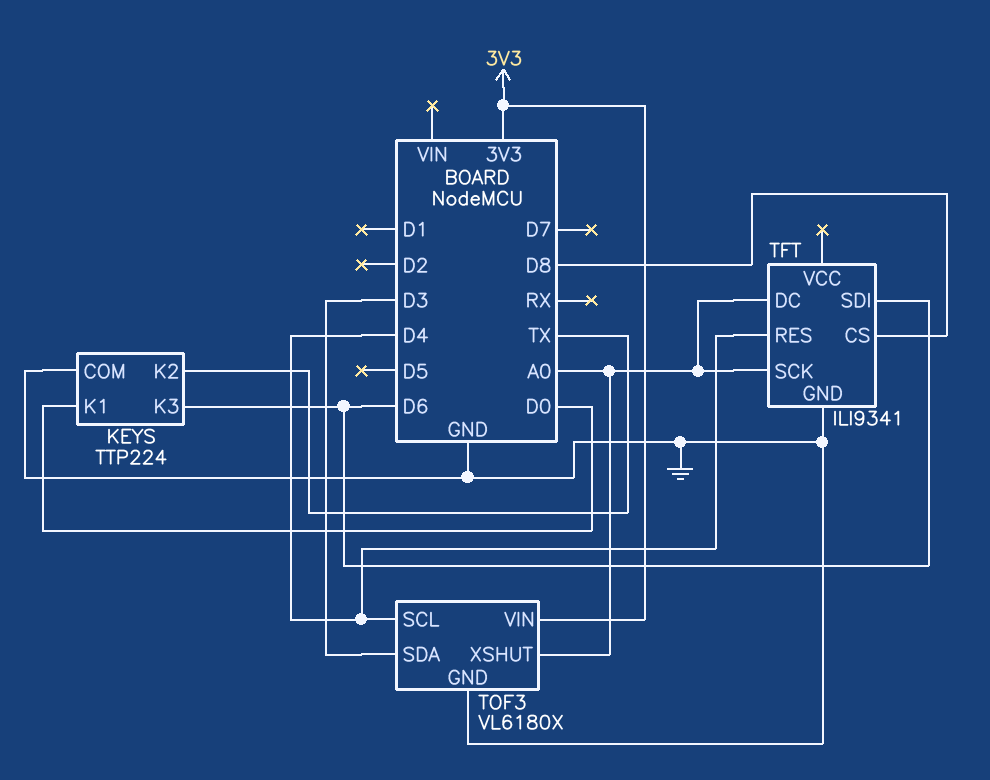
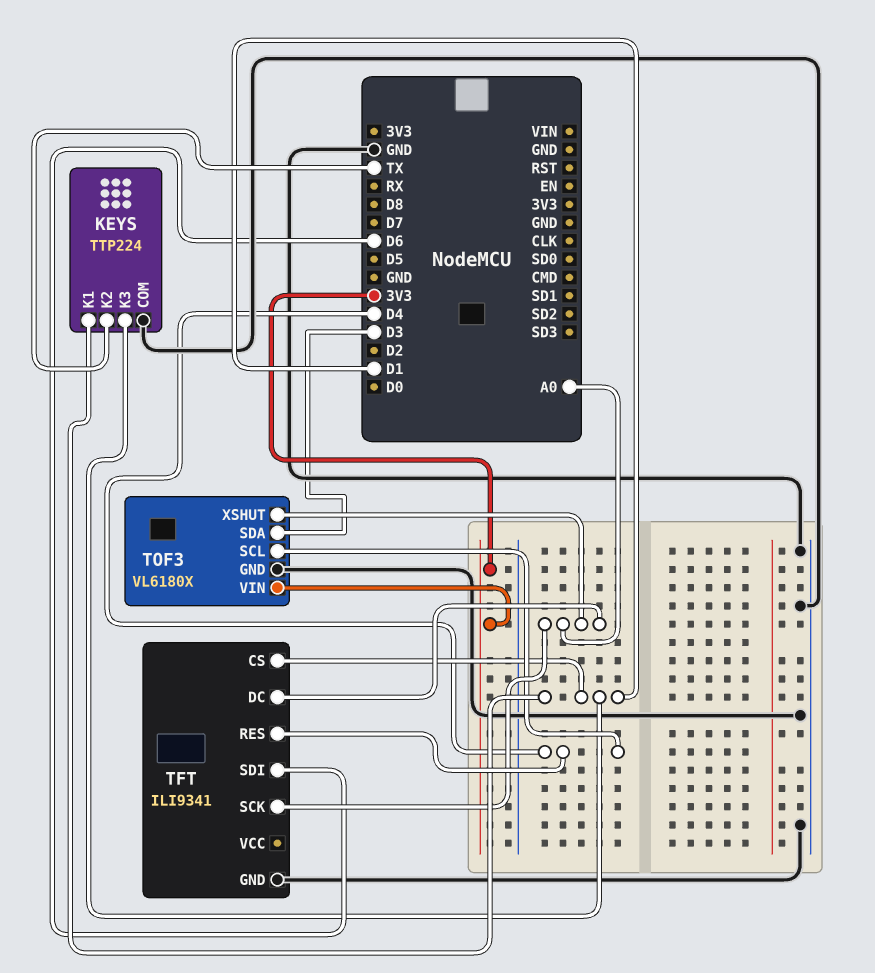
KEYS pin K1: D0 -> D1
KEYS pin K3: D6 -> D1
TFT pin CS: D8 -> D1

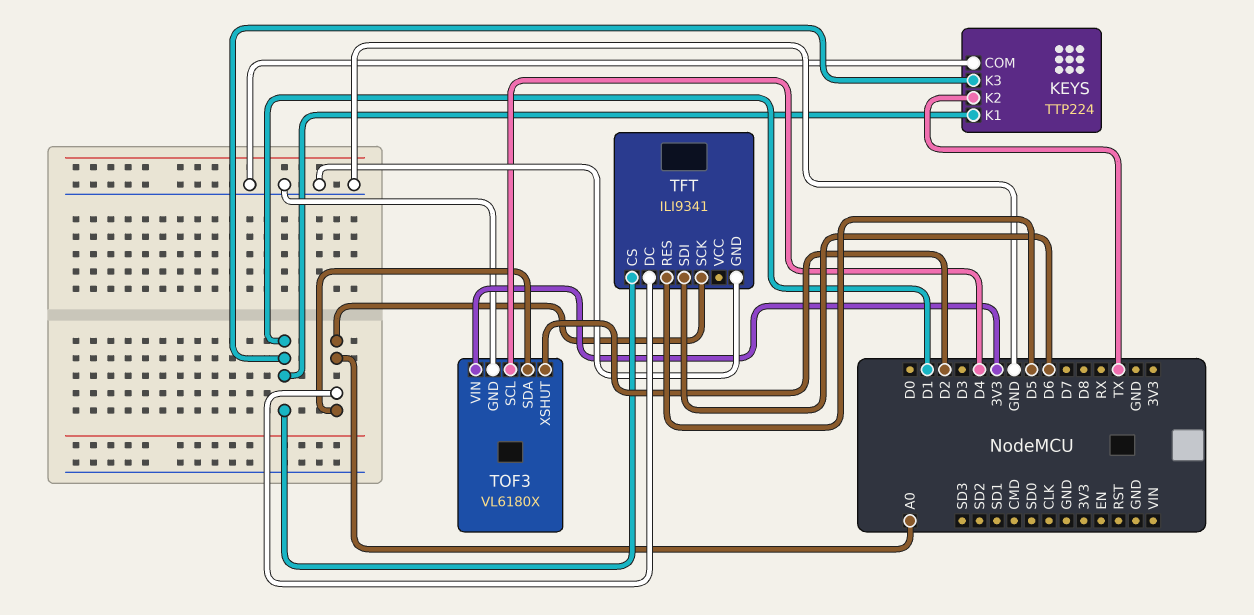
TFT pin RES: D4 -> D5
TOF3 pin SDA: D3 -> A0
TOF3 pin XSHUT: A0 -> D2

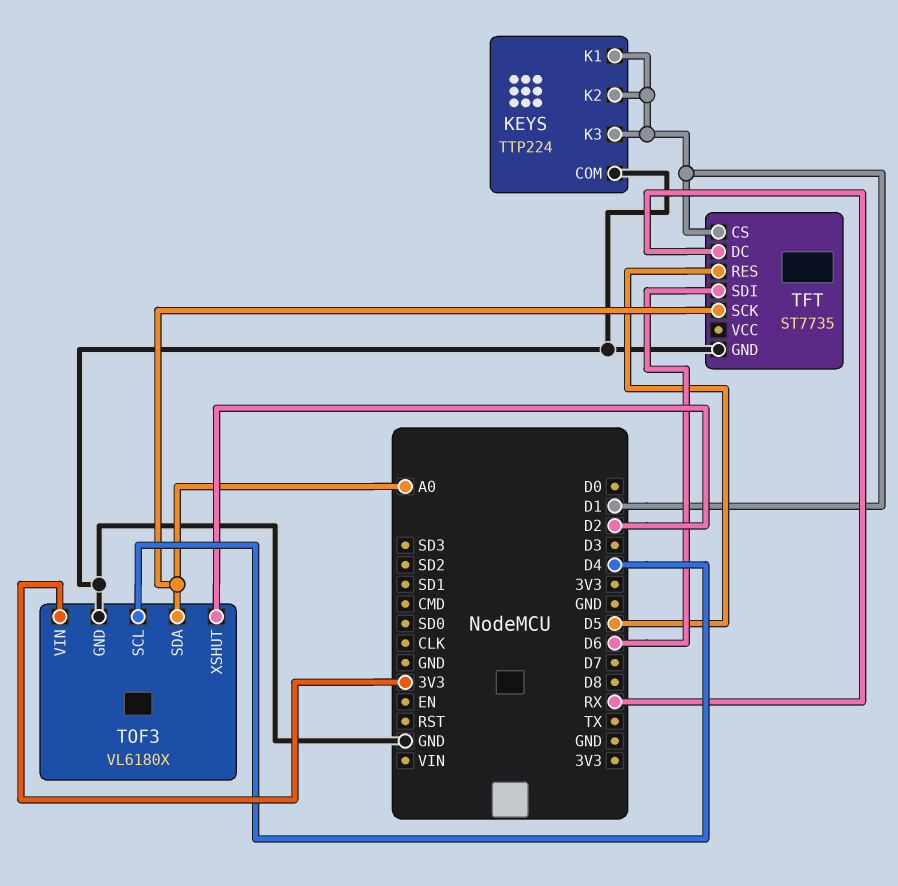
KEYS pin K2: TX -> D1
TFT: ILI9341 -> ST7735
TFT pin DC: A0 -> RX

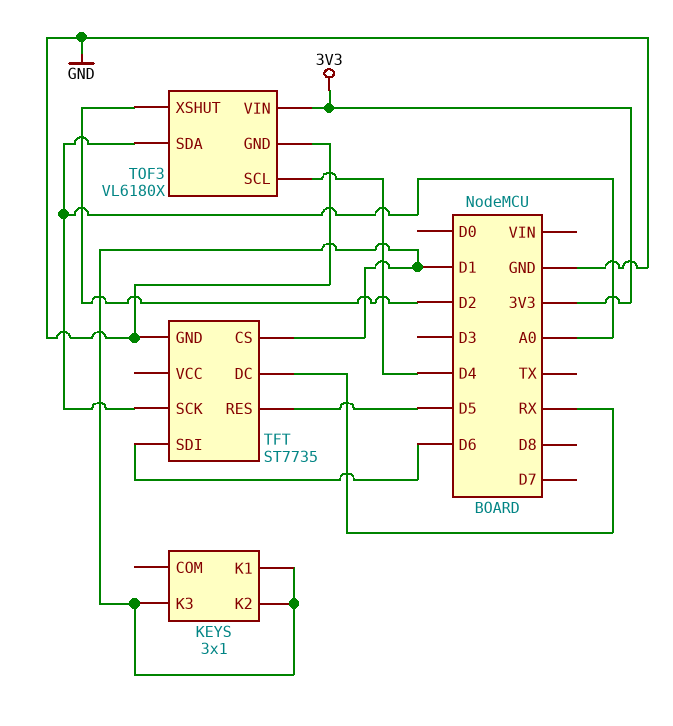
KEYS: TTP224 -> 3x1
KEYS pin COM: GND -> none

